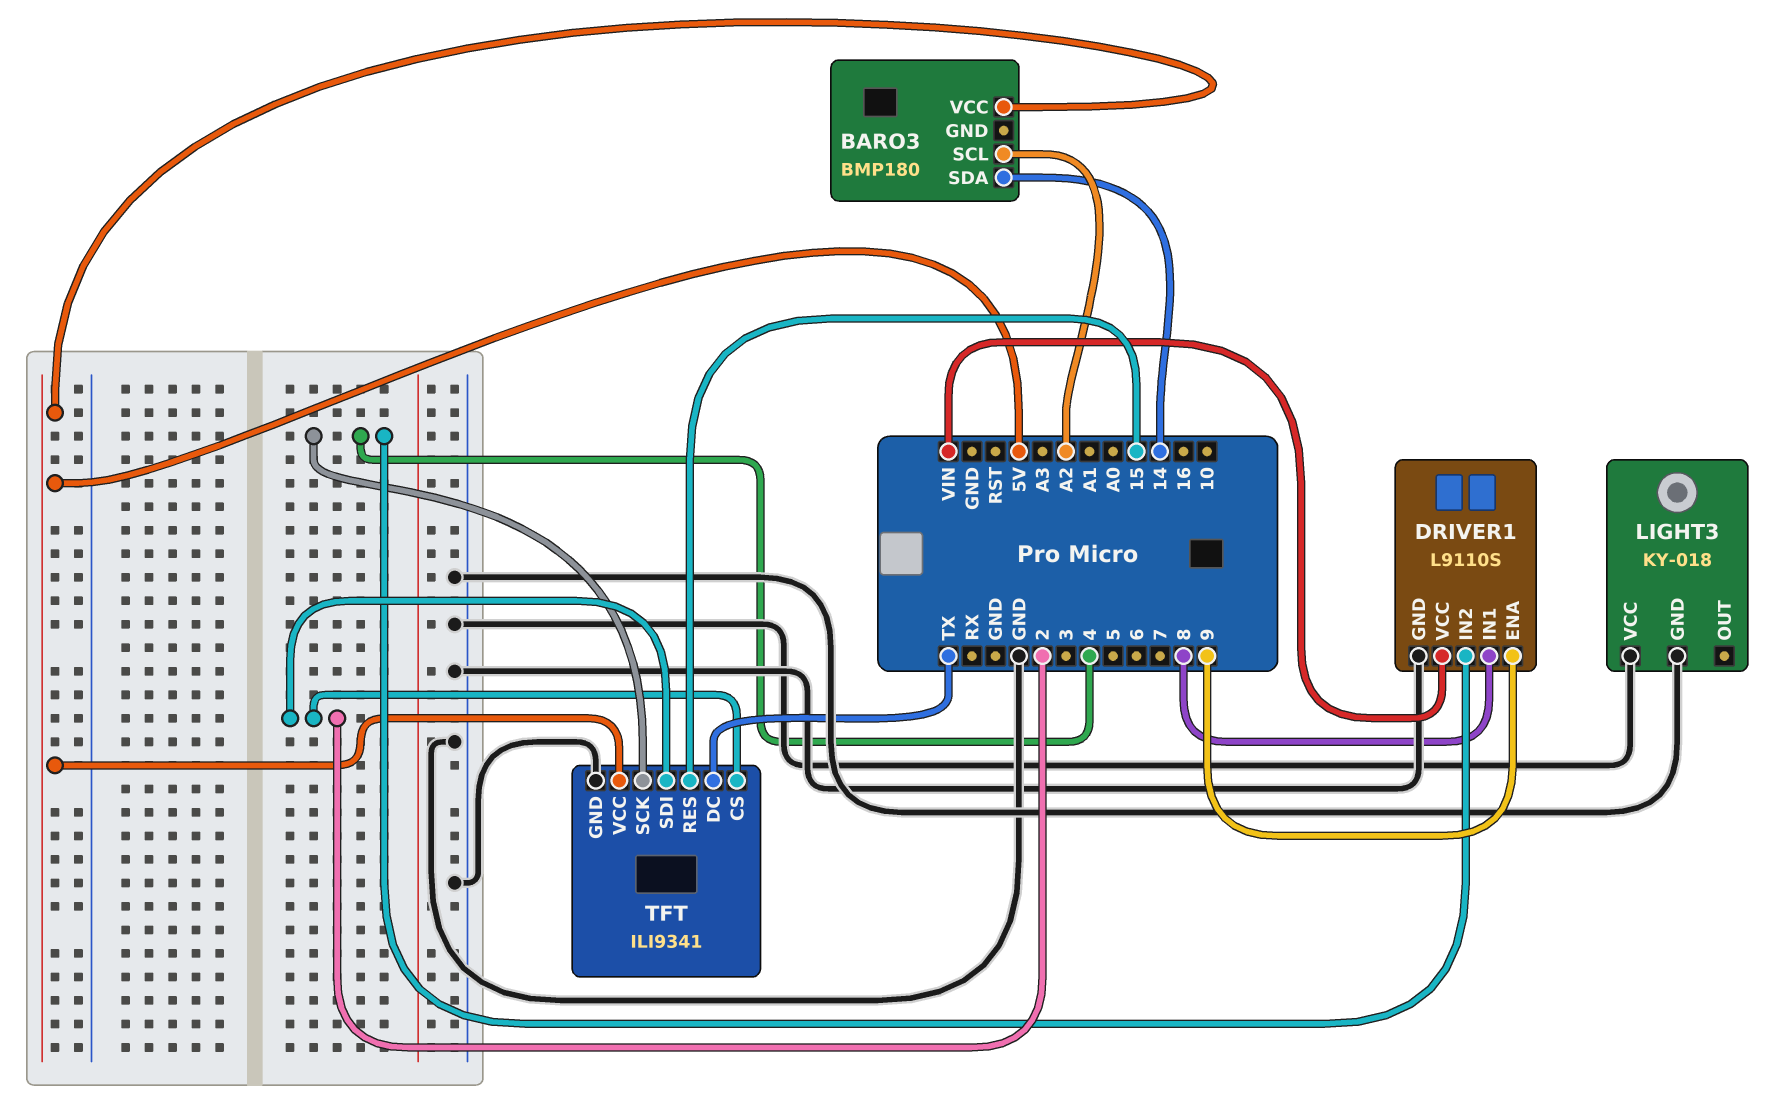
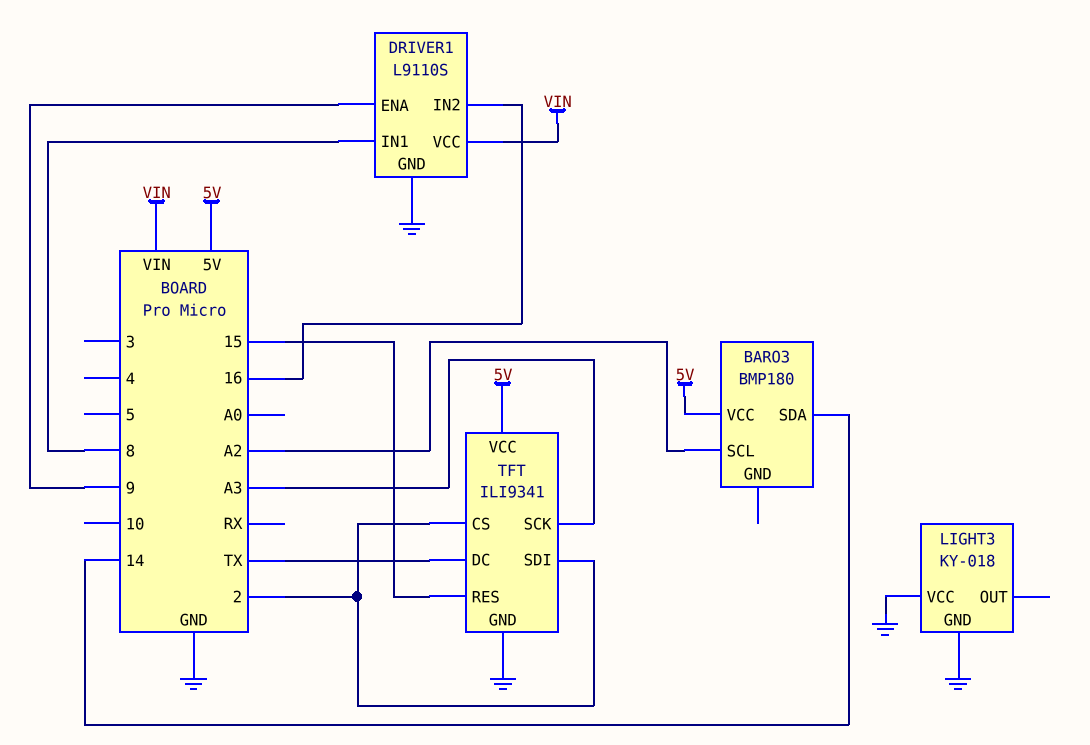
DRIVER1 pin IN2: 4 -> 16
TFT pin SCK: 4 -> A3

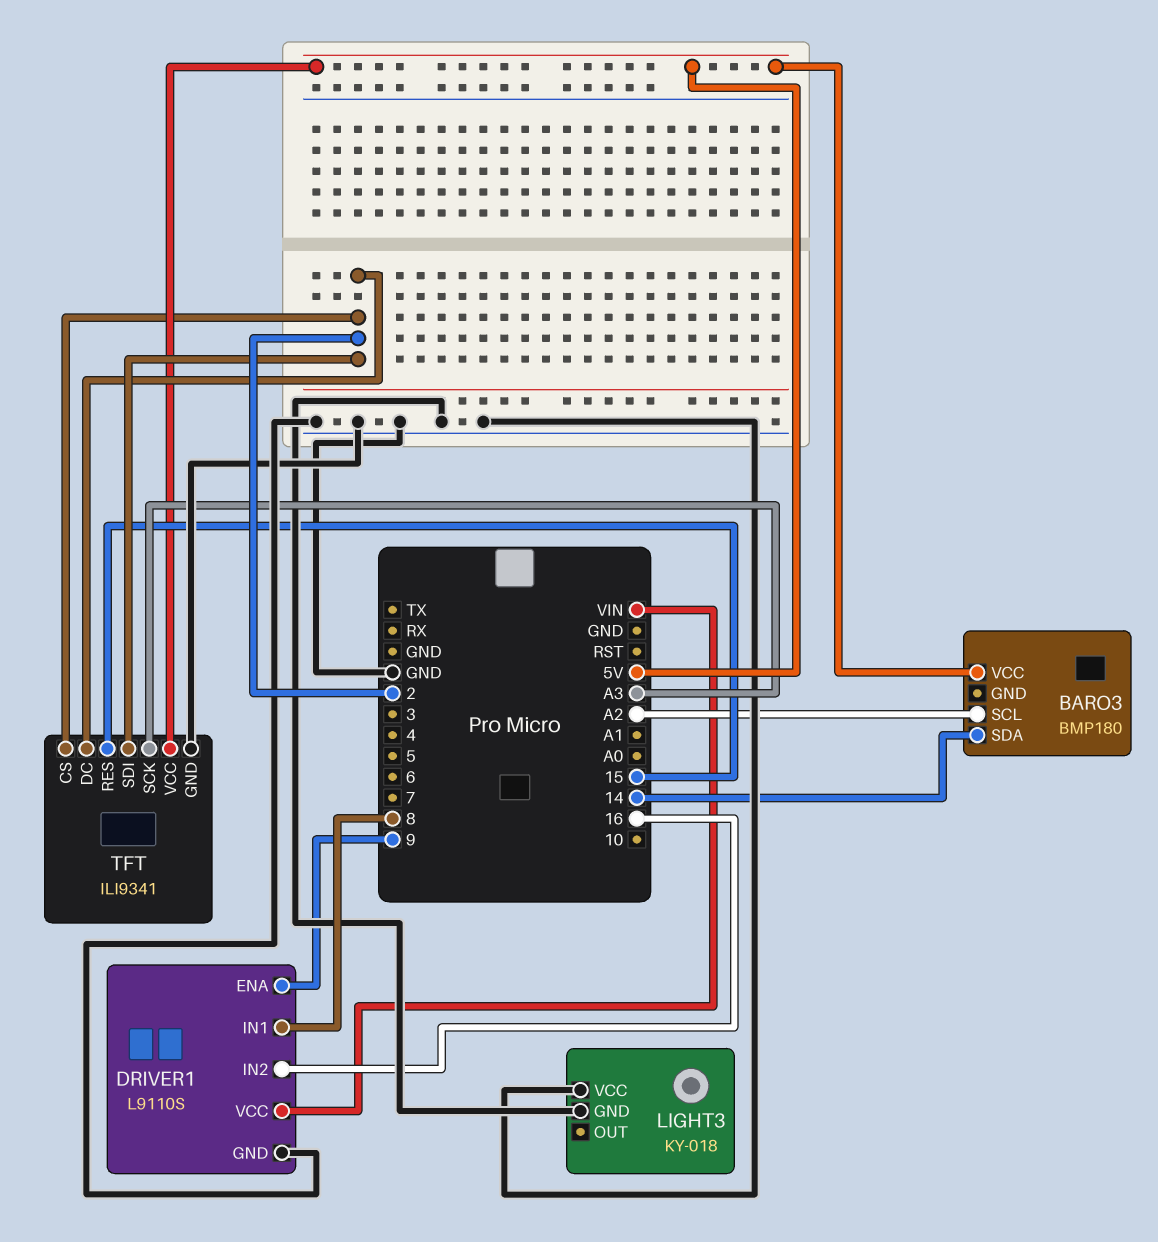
TFT pin DC: TX -> 2

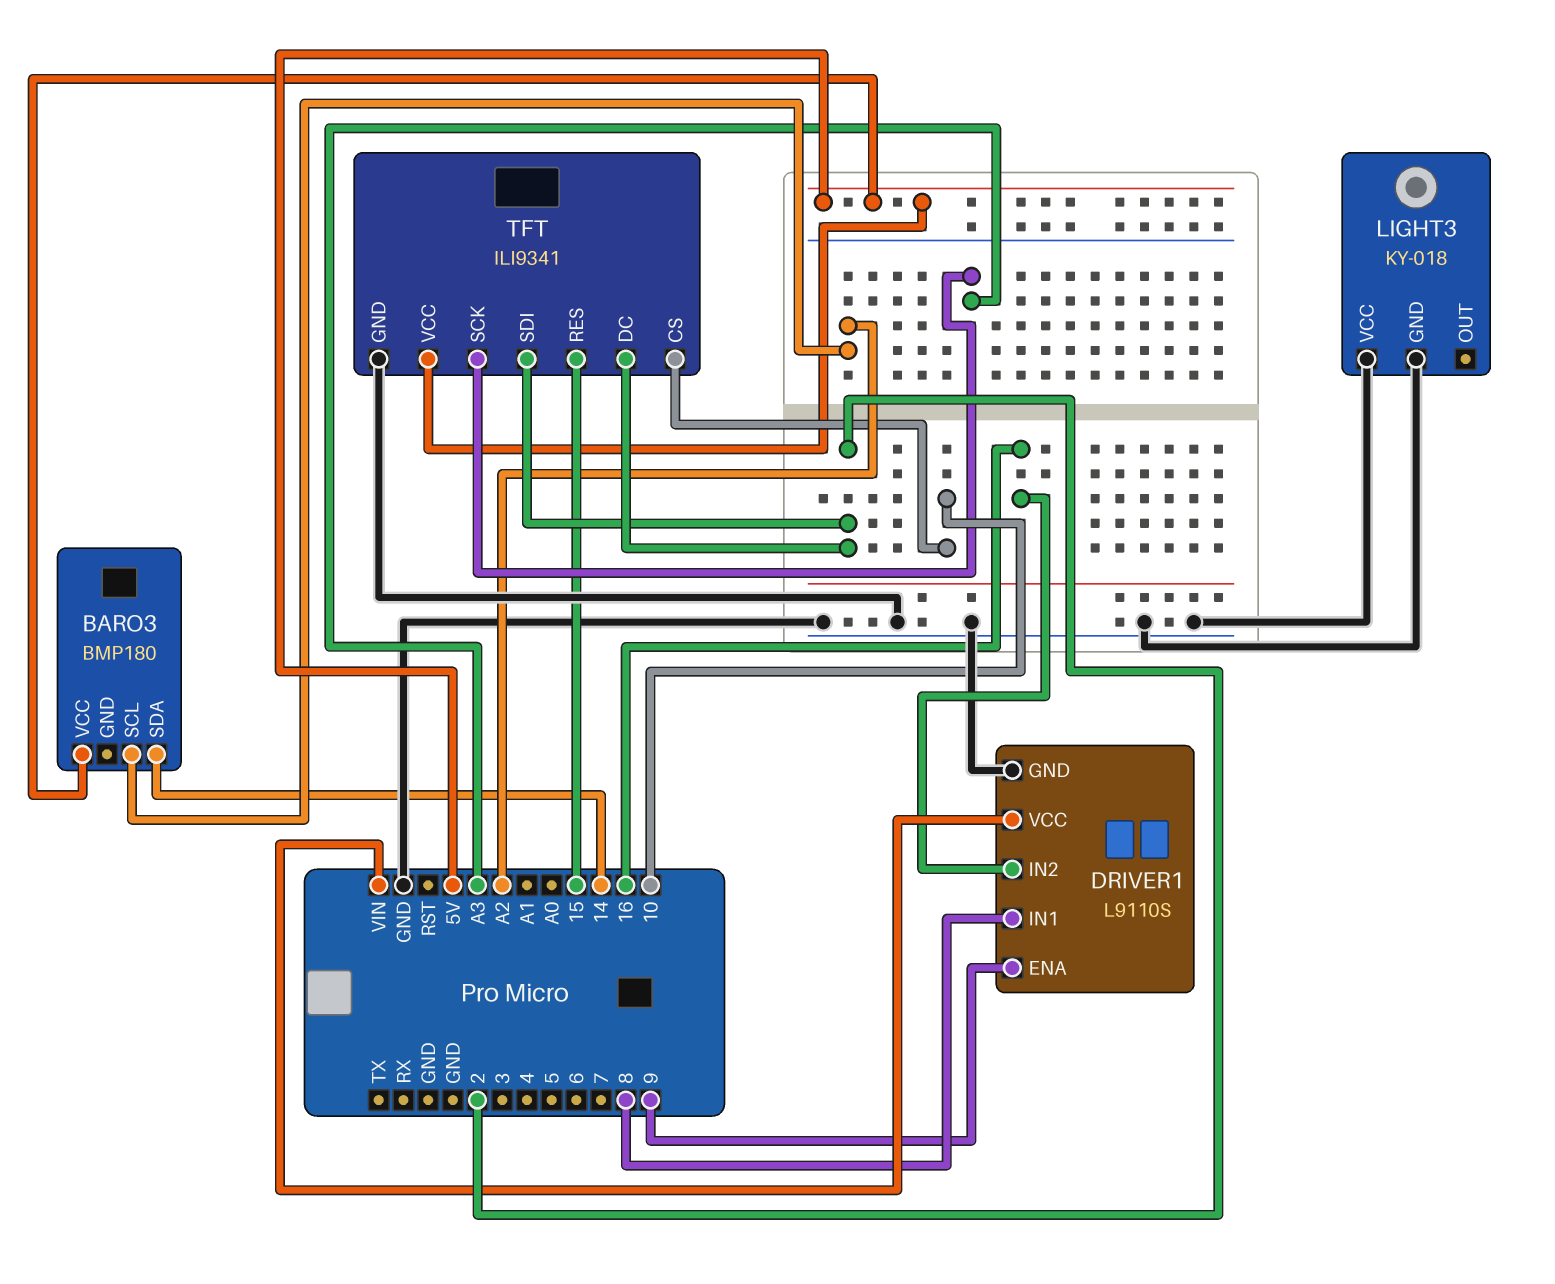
TFT pin CS: 2 -> 10

